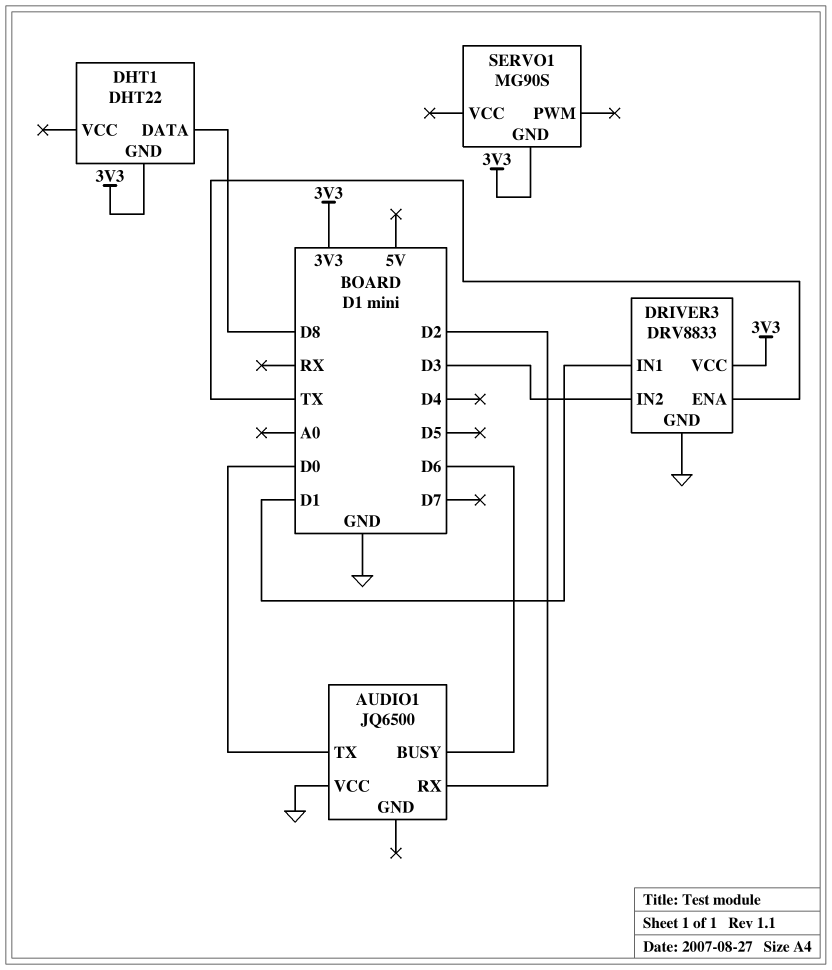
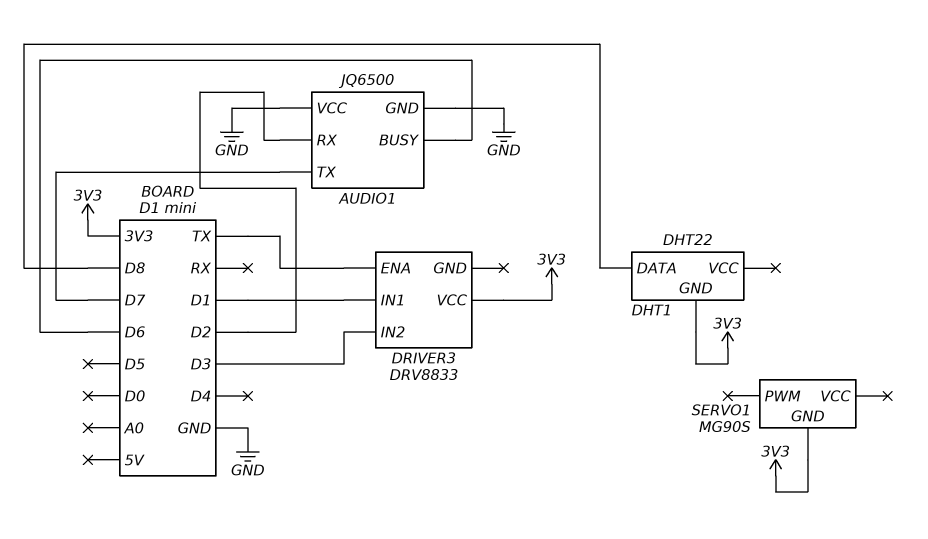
AUDIO1 pin GND: none -> GND
AUDIO1 pin TX: D0 -> D7
DRIVER3 pin GND: GND -> none

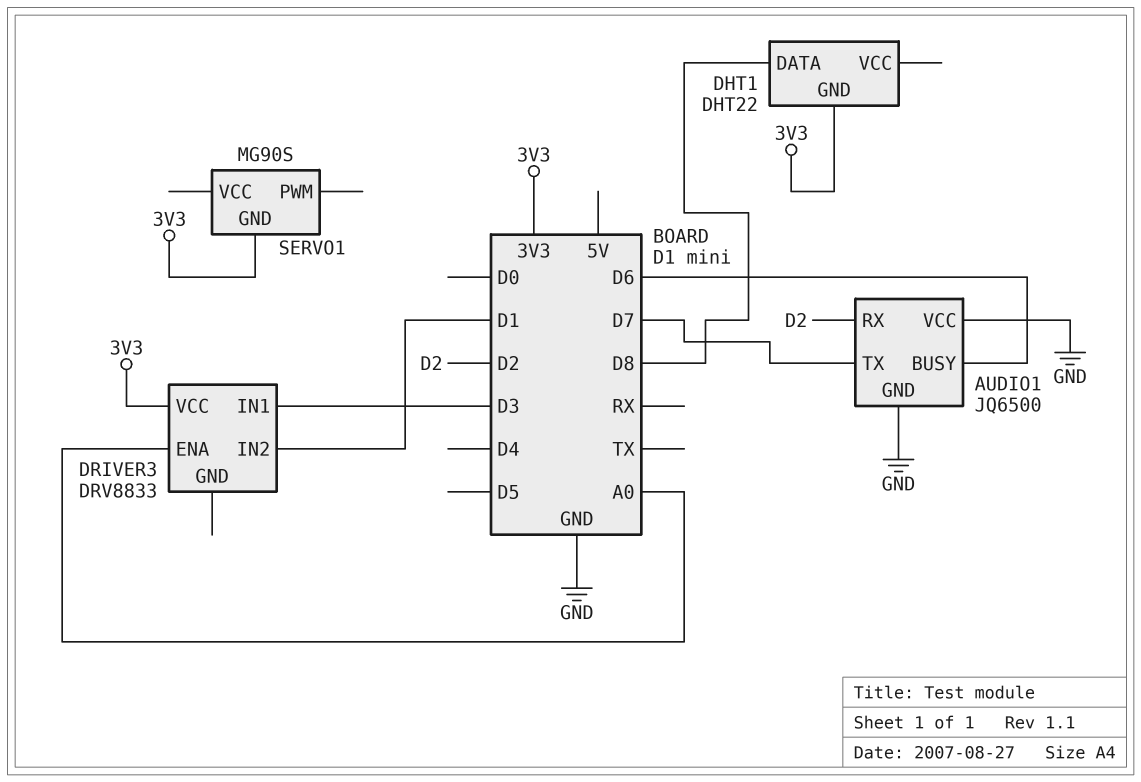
DRIVER3 pin ENA: TX -> A0
DRIVER3 pin IN1: D1 -> D3
DRIVER3 pin IN2: D3 -> D1

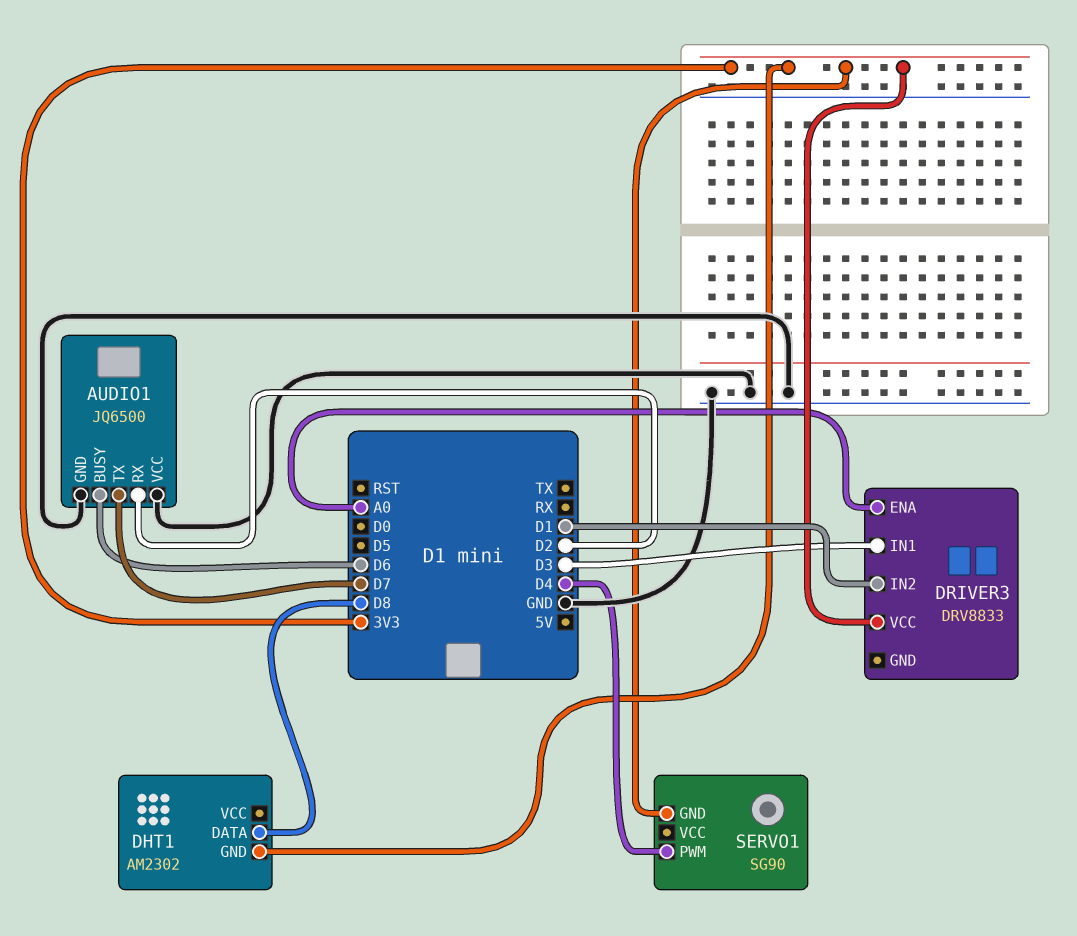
DHT1: DHT22 -> AM2302
SERVO1: MG90S -> SG90
SERVO1 pin PWM: none -> D4

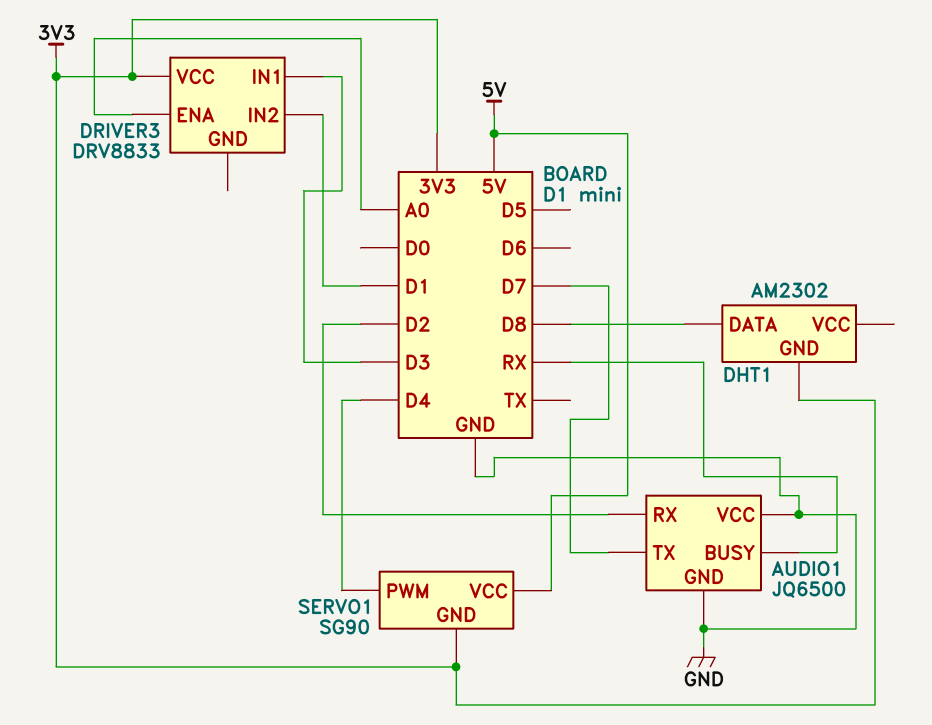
AUDIO1 pin BUSY: D6 -> RX
SERVO1 pin VCC: none -> 5V

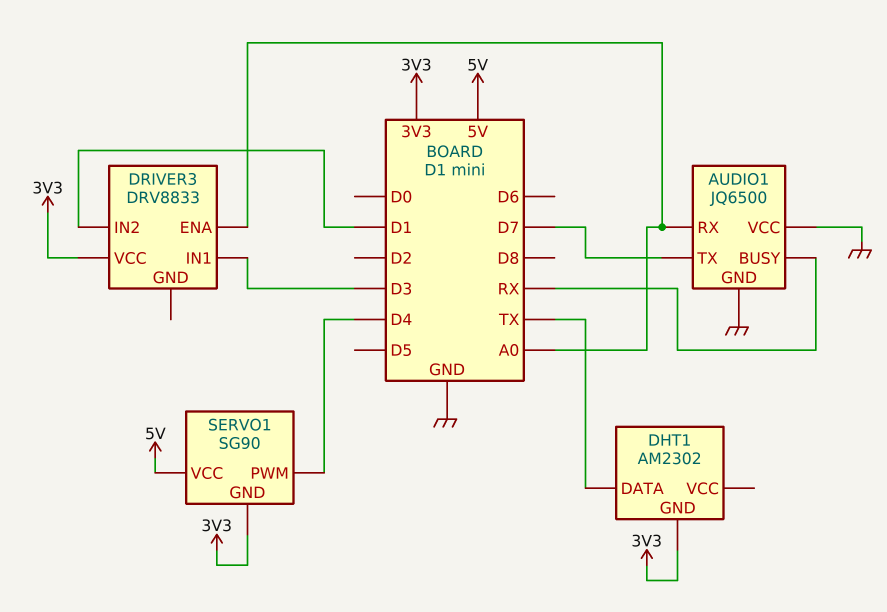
AUDIO1 pin RX: D2 -> A0
DHT1 pin DATA: D8 -> TX

